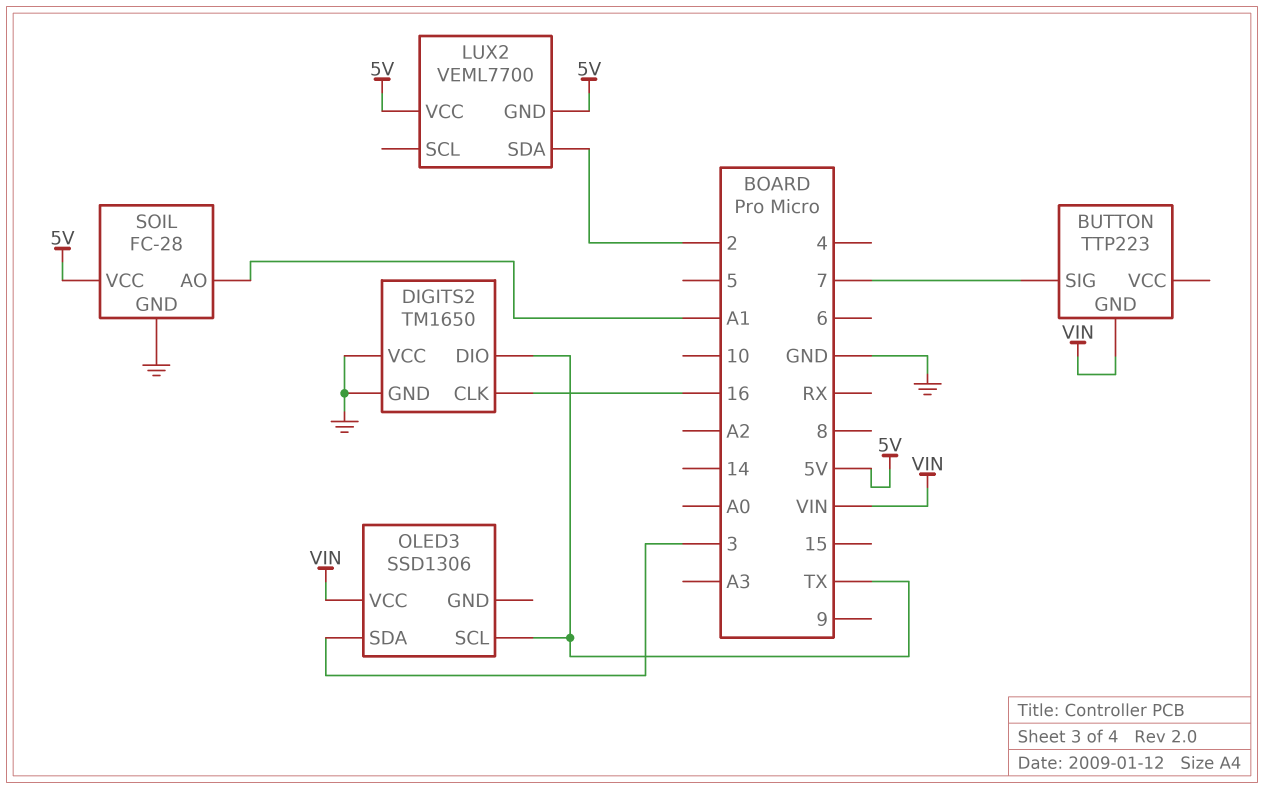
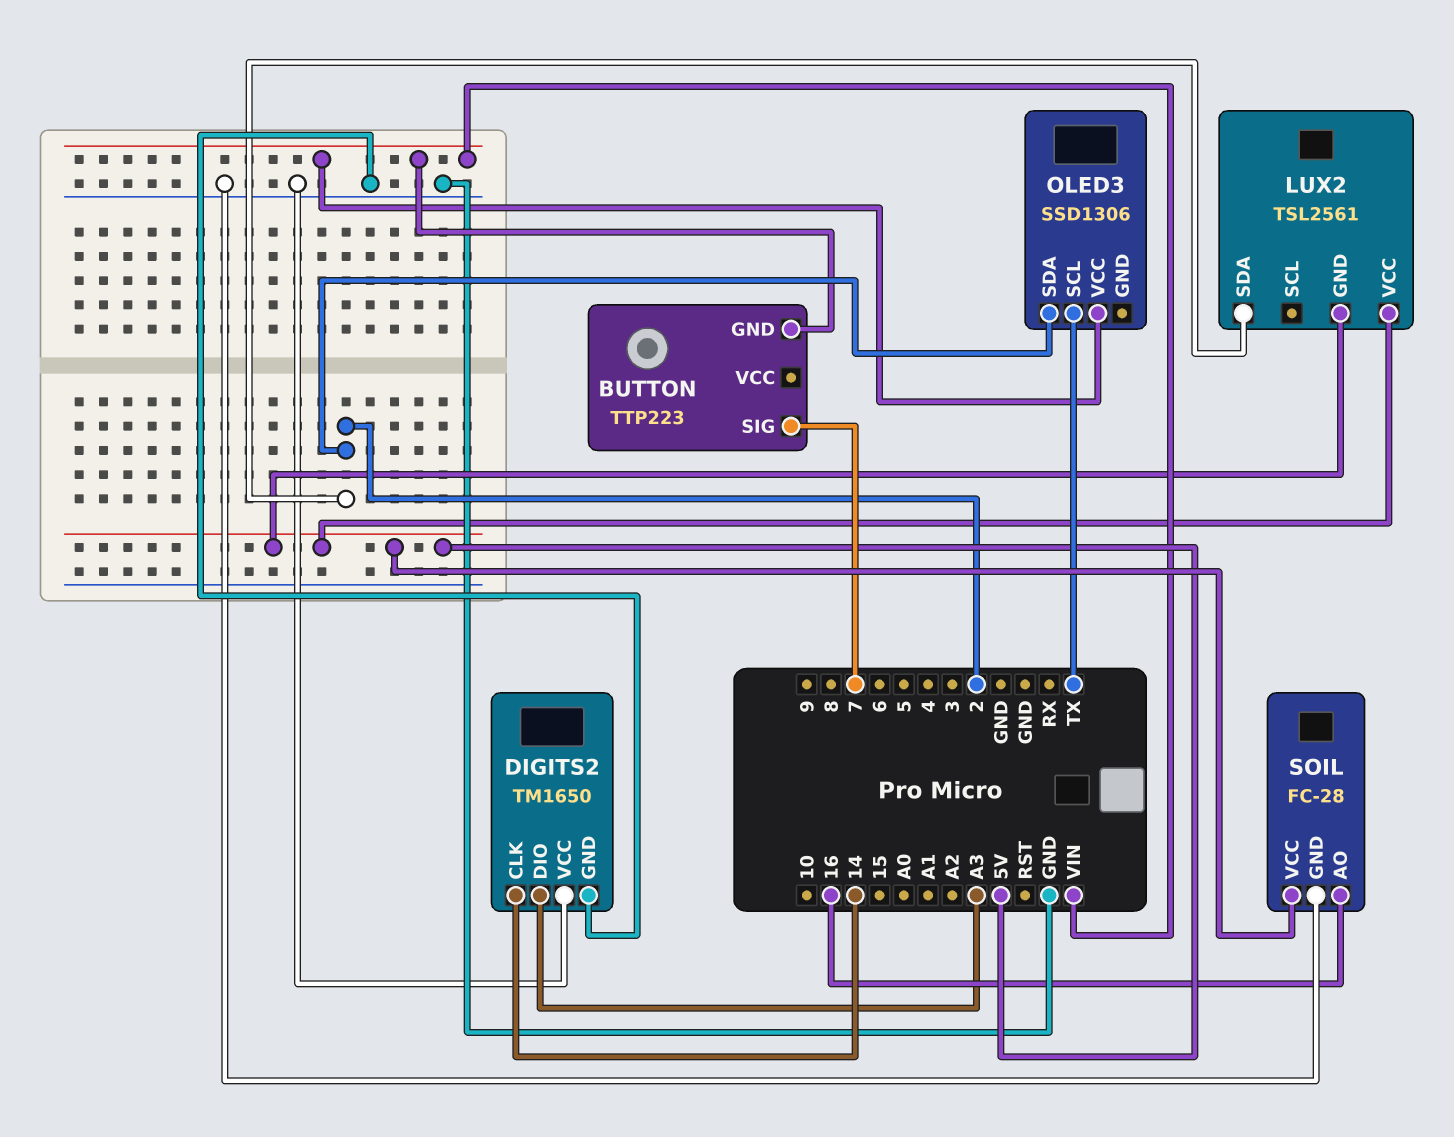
DIGITS2 pin CLK: 16 -> 14
DIGITS2 pin DIO: TX -> A3
LUX2: VEML7700 -> TSL2561
OLED3 pin SDA: 3 -> 2
SOIL pin AO: A1 -> 16

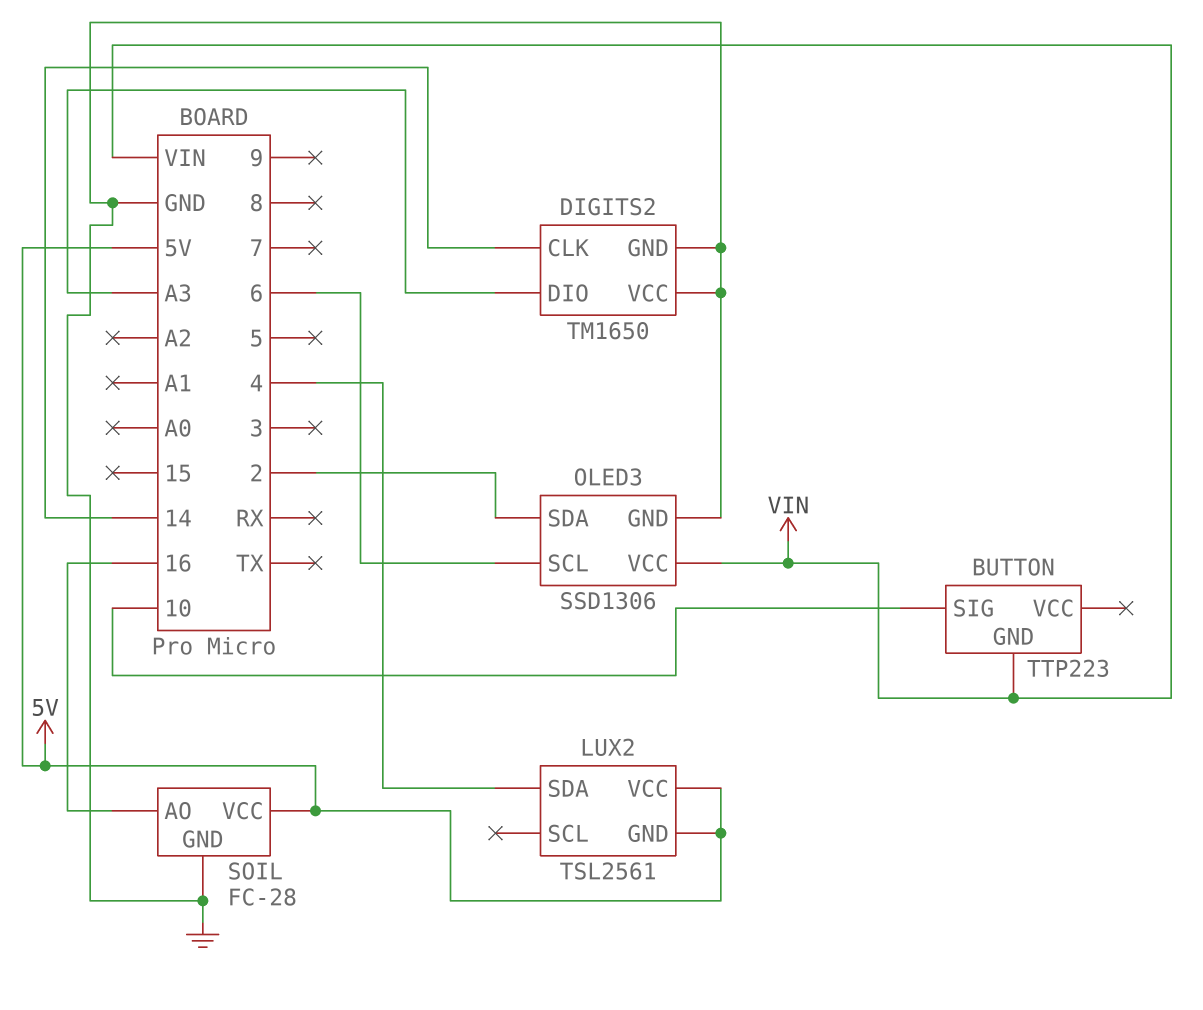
BUTTON pin SIG: 7 -> 10
LUX2 pin SDA: 2 -> 4
OLED3 pin GND: none -> GND
OLED3 pin SCL: TX -> 6

